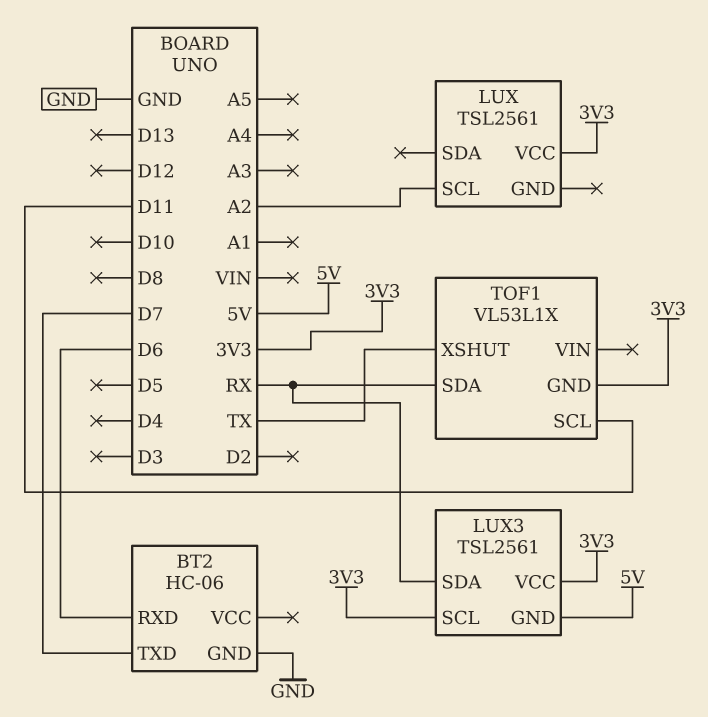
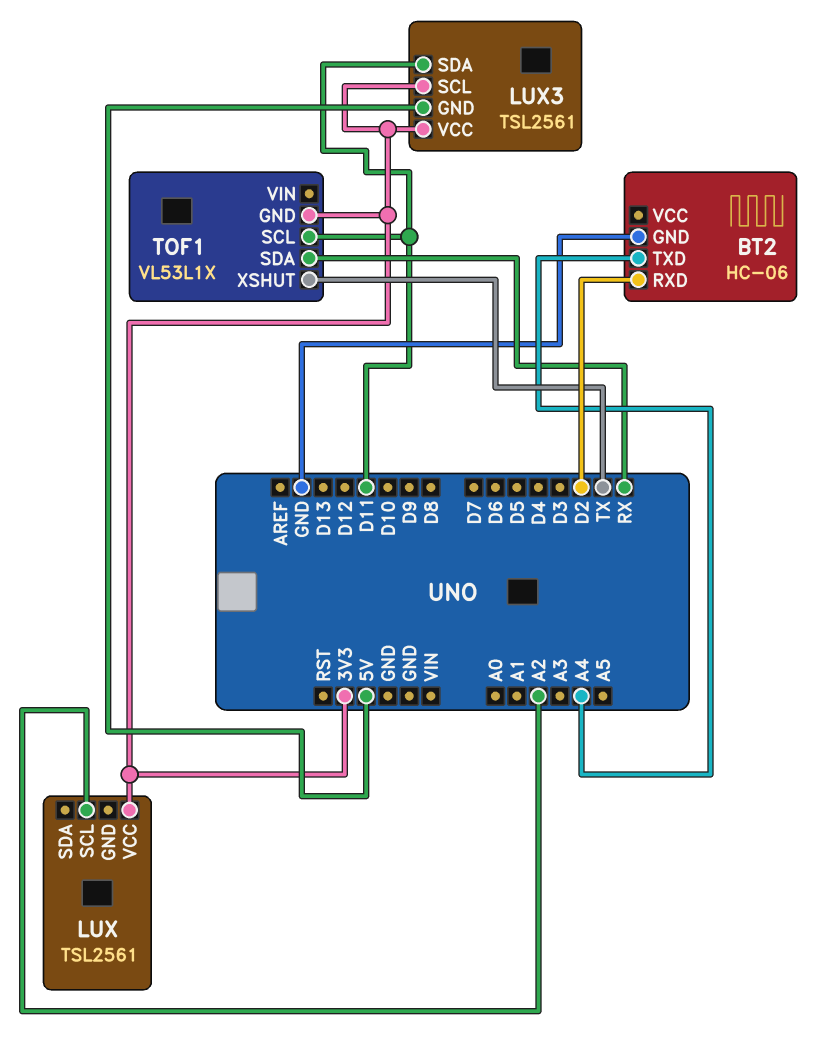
BT2 pin RXD: D6 -> D2
BT2 pin TXD: D7 -> A4
LUX3 pin SDA: RX -> D11

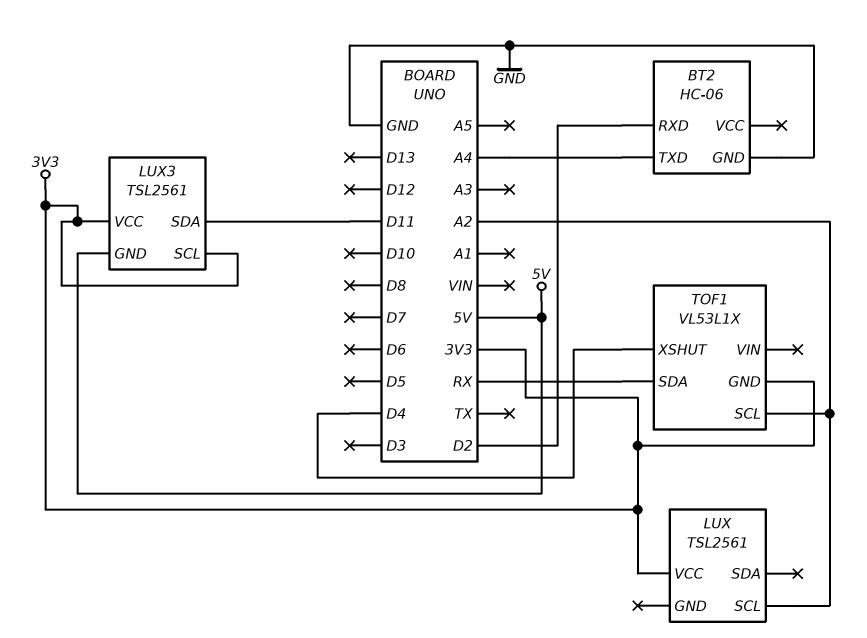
TOF1 pin SCL: D11 -> A2
TOF1 pin XSHUT: TX -> D4

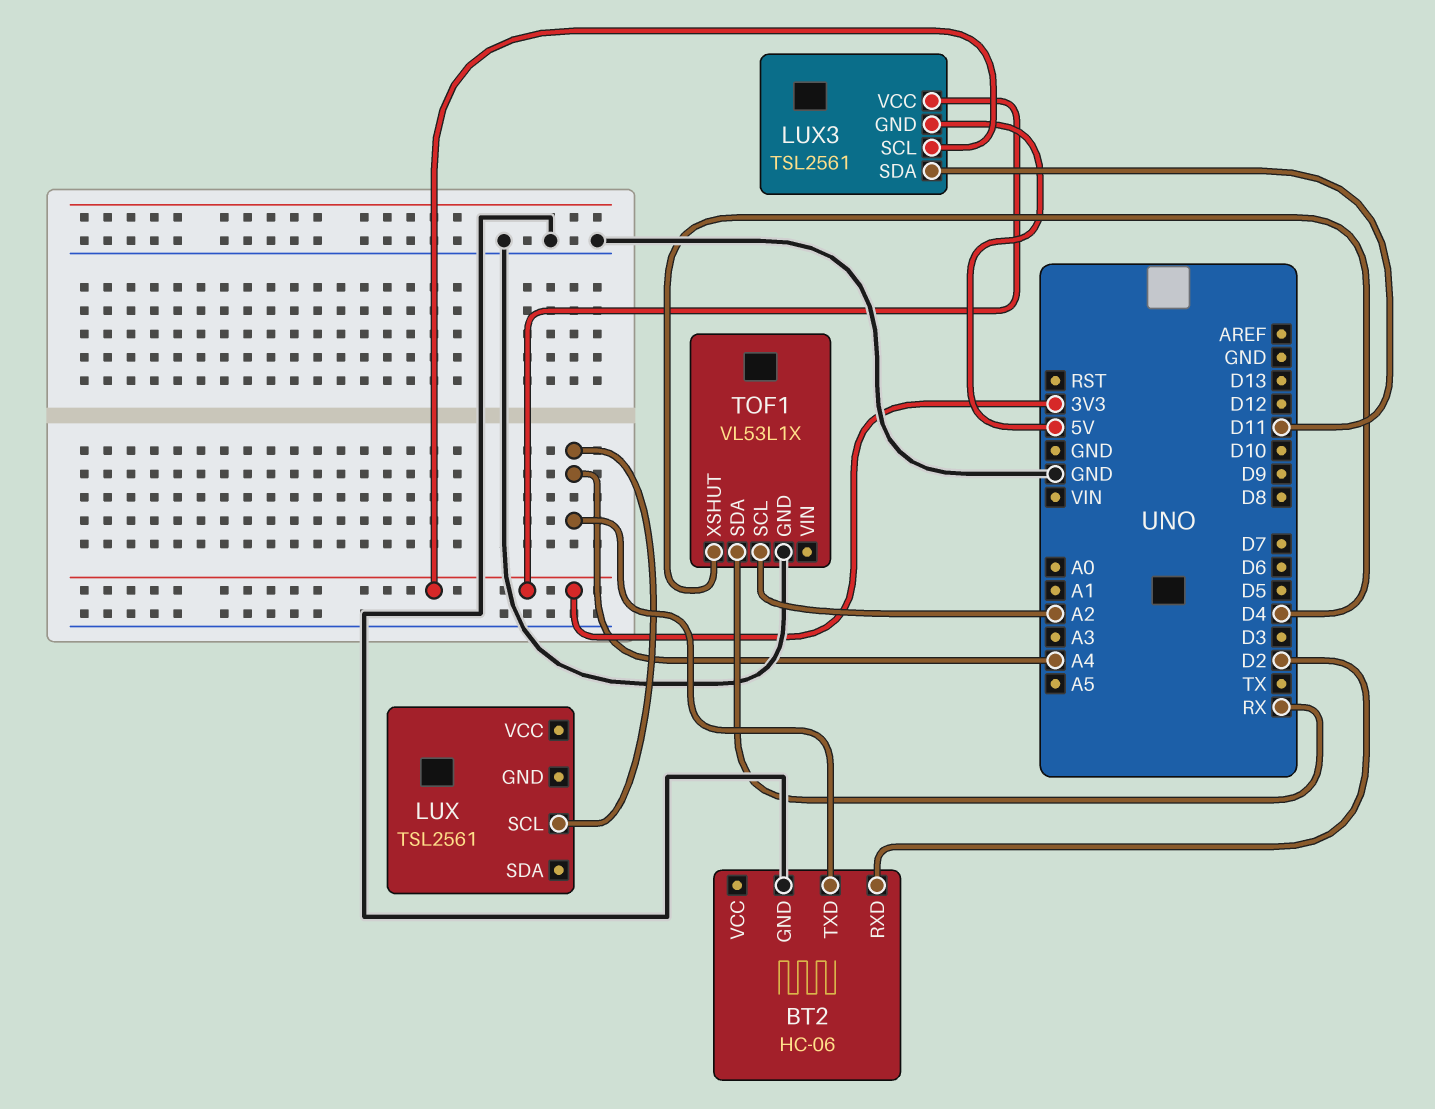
LUX pin SCL: A2 -> A4
LUX pin VCC: 3V3 -> none
TOF1 pin GND: 3V3 -> GND

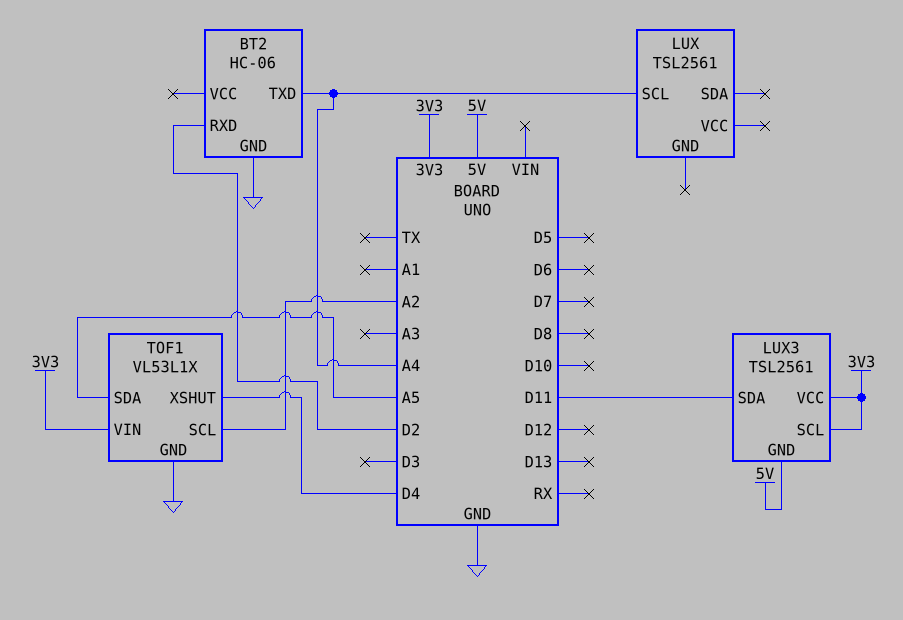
TOF1 pin SDA: RX -> A5
TOF1 pin VIN: none -> 3V3

